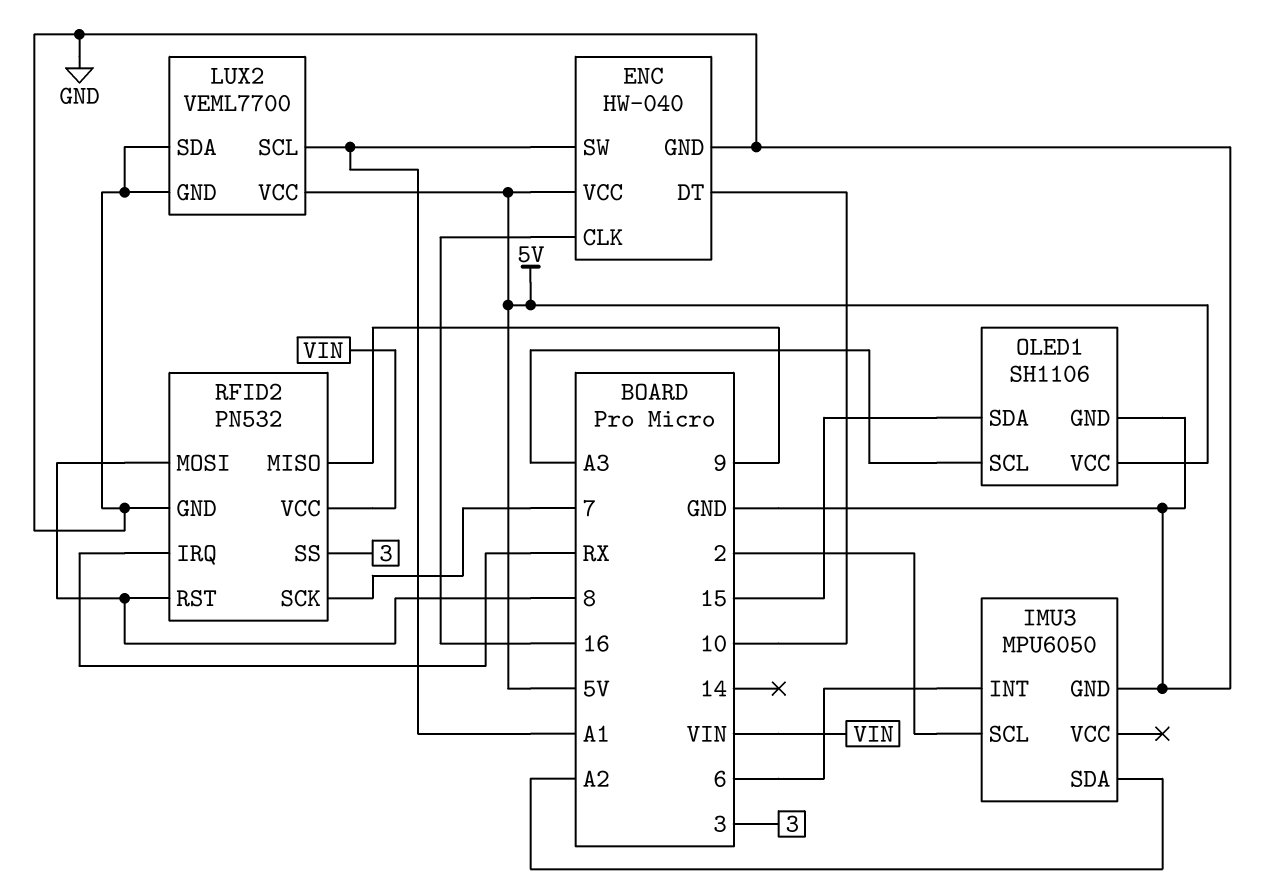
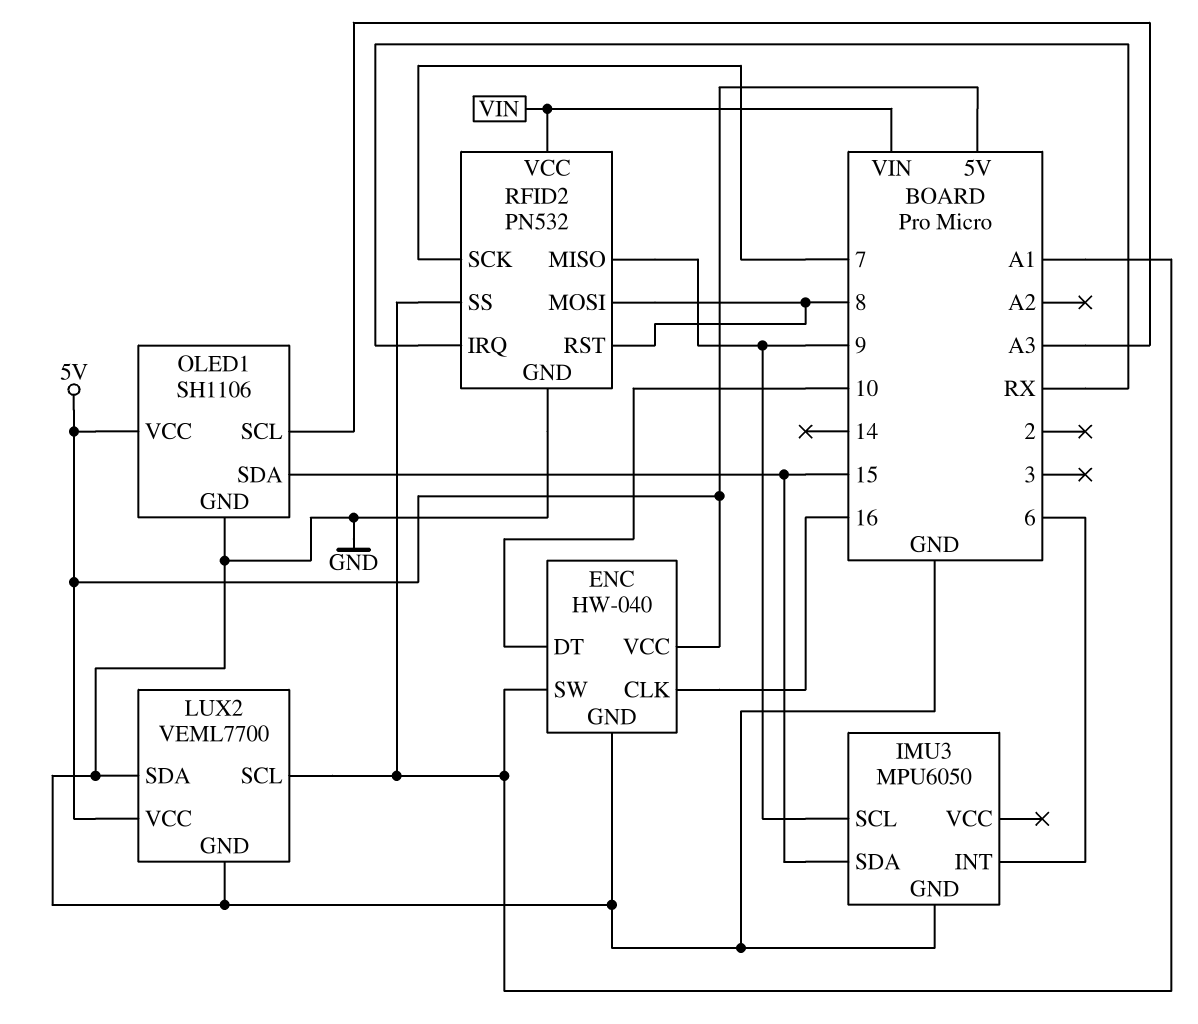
IMU3 pin SCL: 2 -> 9
IMU3 pin SDA: A2 -> 15
RFID2 pin SS: 3 -> A1

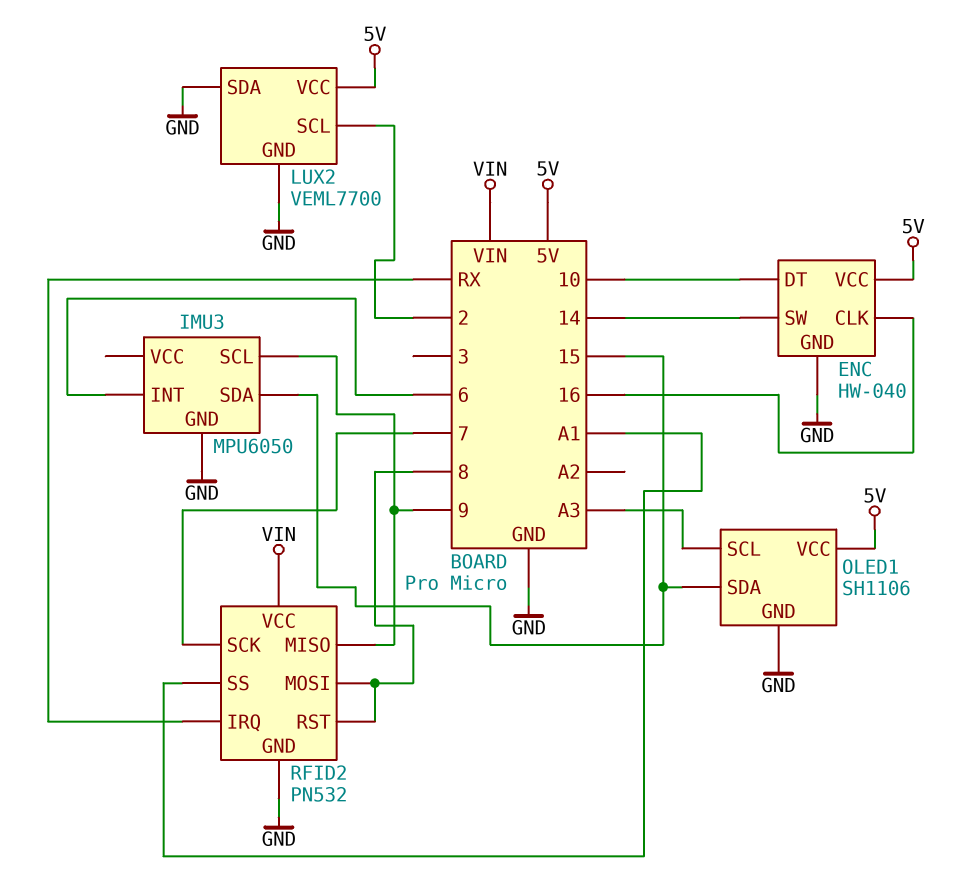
ENC pin SW: A1 -> 14
LUX2 pin SCL: A1 -> 2

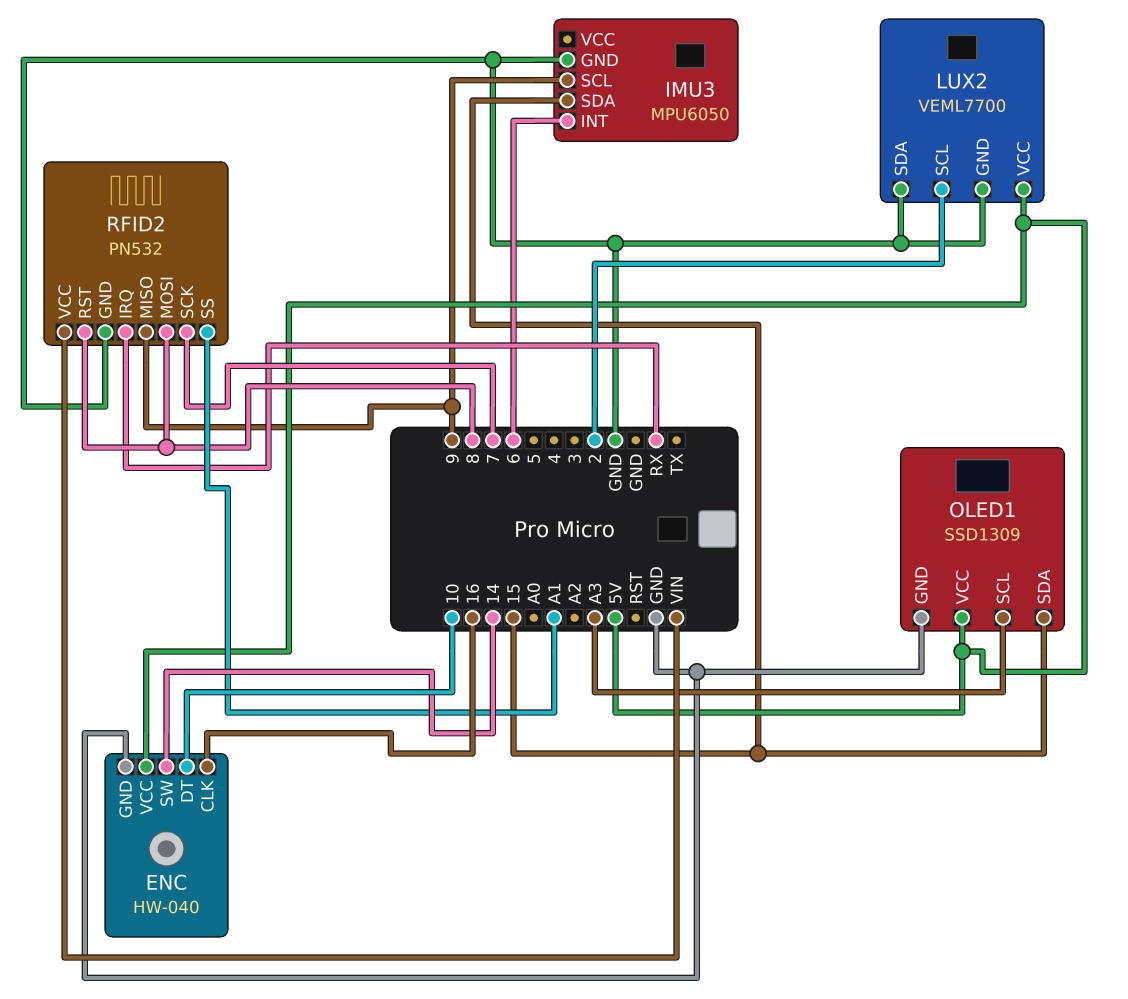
OLED1: SH1106 -> SSD1309

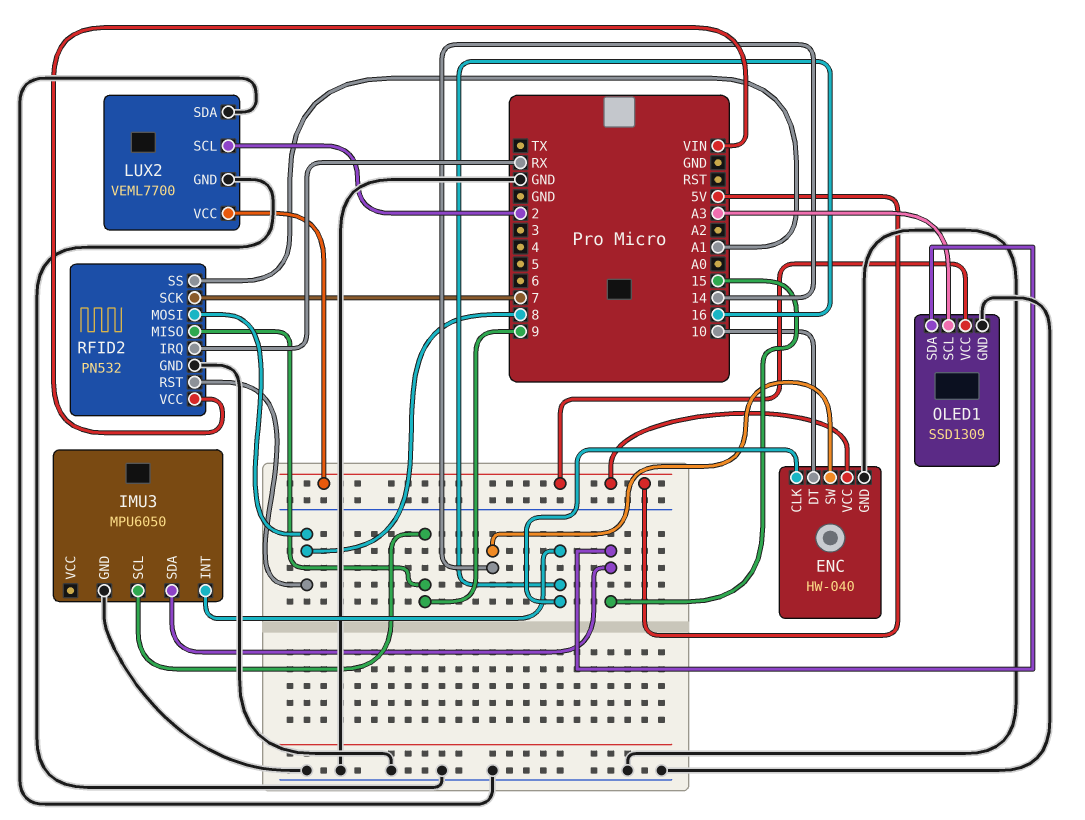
IMU3 pin INT: 6 -> 16

